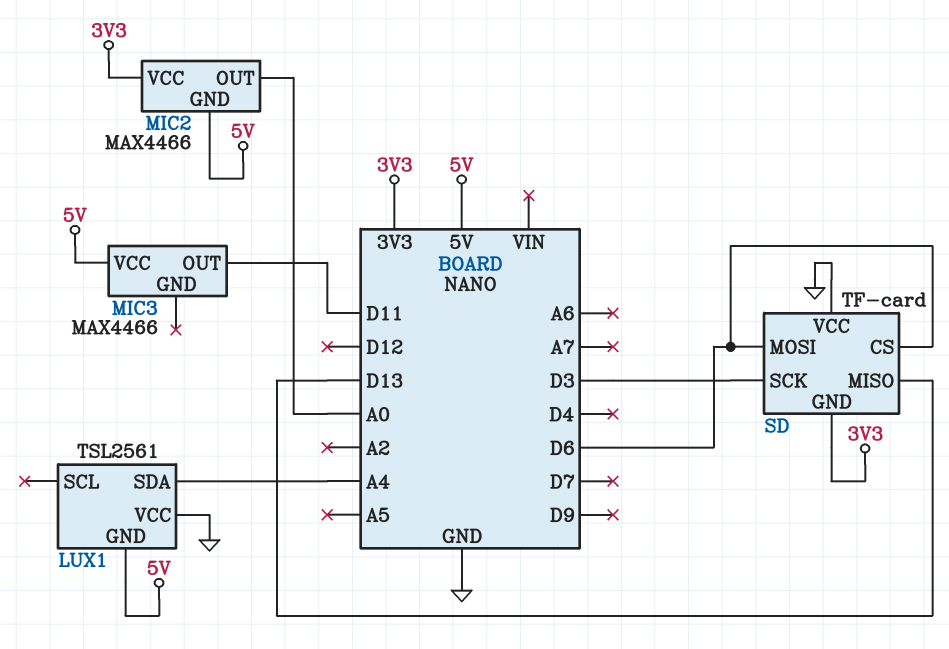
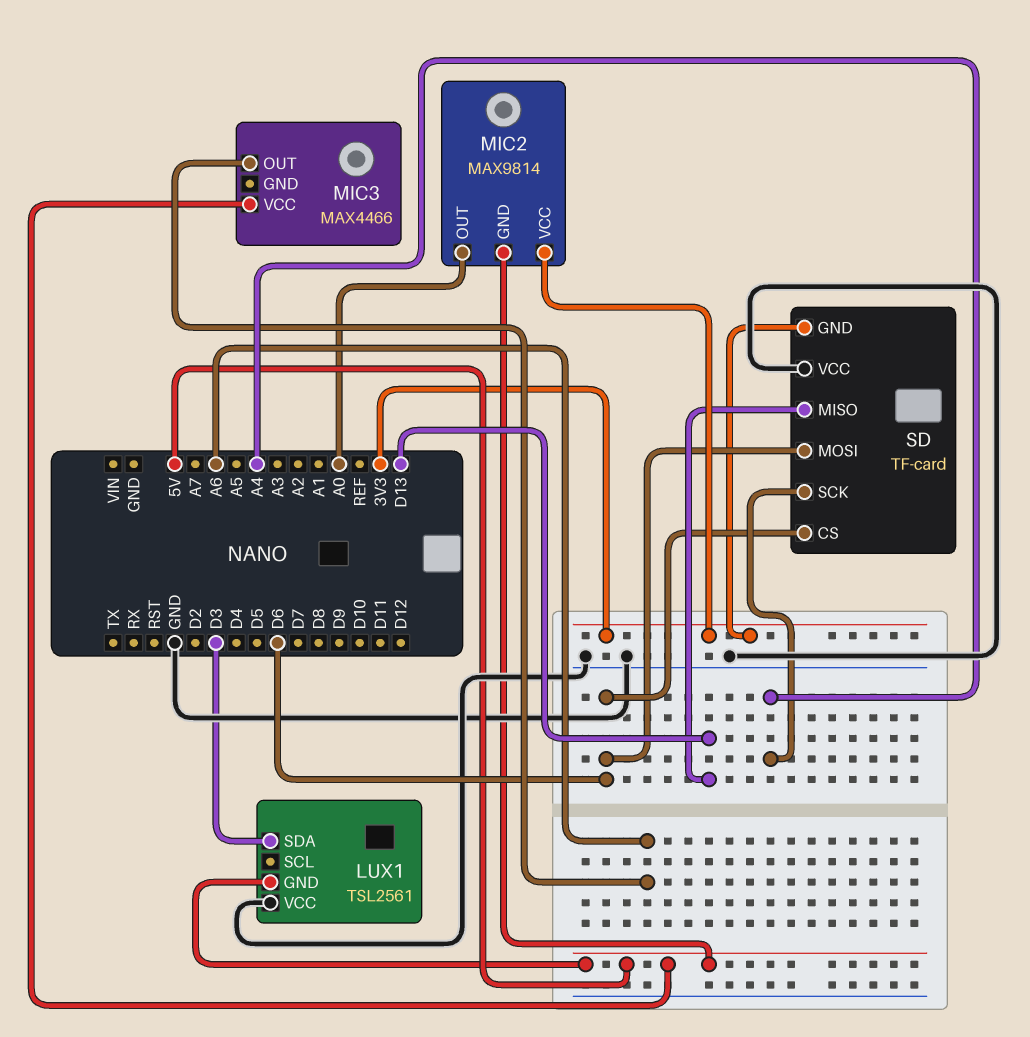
LUX1 pin SDA: A4 -> D3
MIC2: MAX4466 -> MAX9814
MIC3 pin OUT: D11 -> A6
SD pin SCK: D3 -> A4

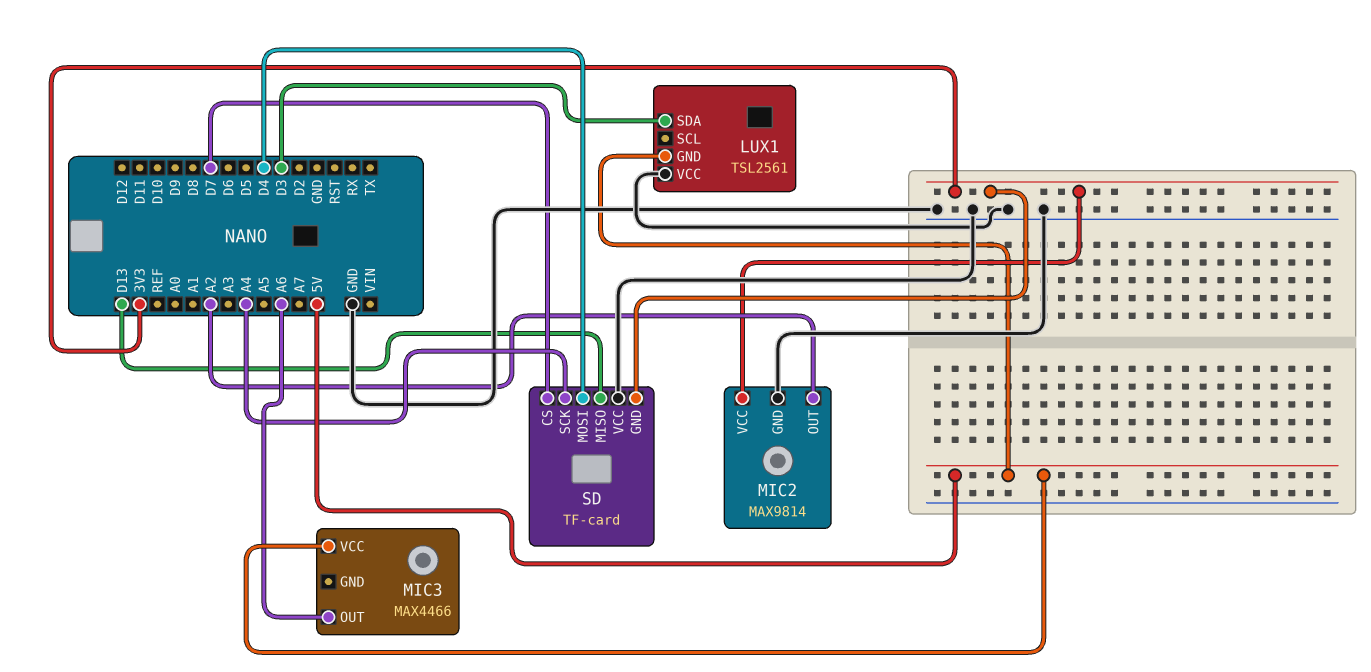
MIC2 pin GND: 5V -> GND
MIC2 pin OUT: A0 -> A2
SD pin CS: D6 -> D7
SD pin MOSI: D6 -> D4

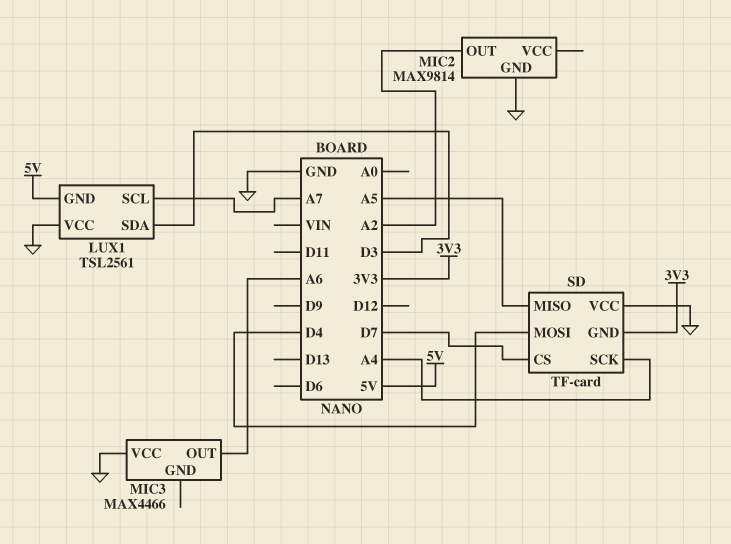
LUX1 pin SCL: none -> A7
MIC2 pin VCC: 3V3 -> none
MIC3 pin VCC: 5V -> GND
SD pin MISO: D13 -> A5

